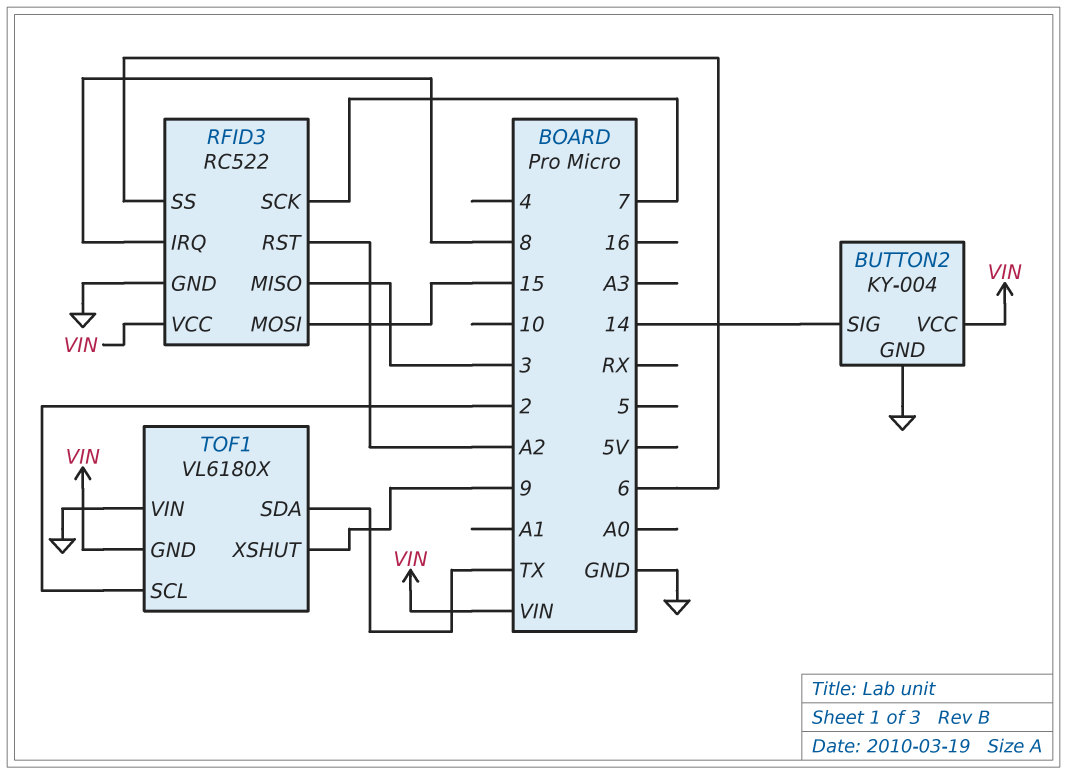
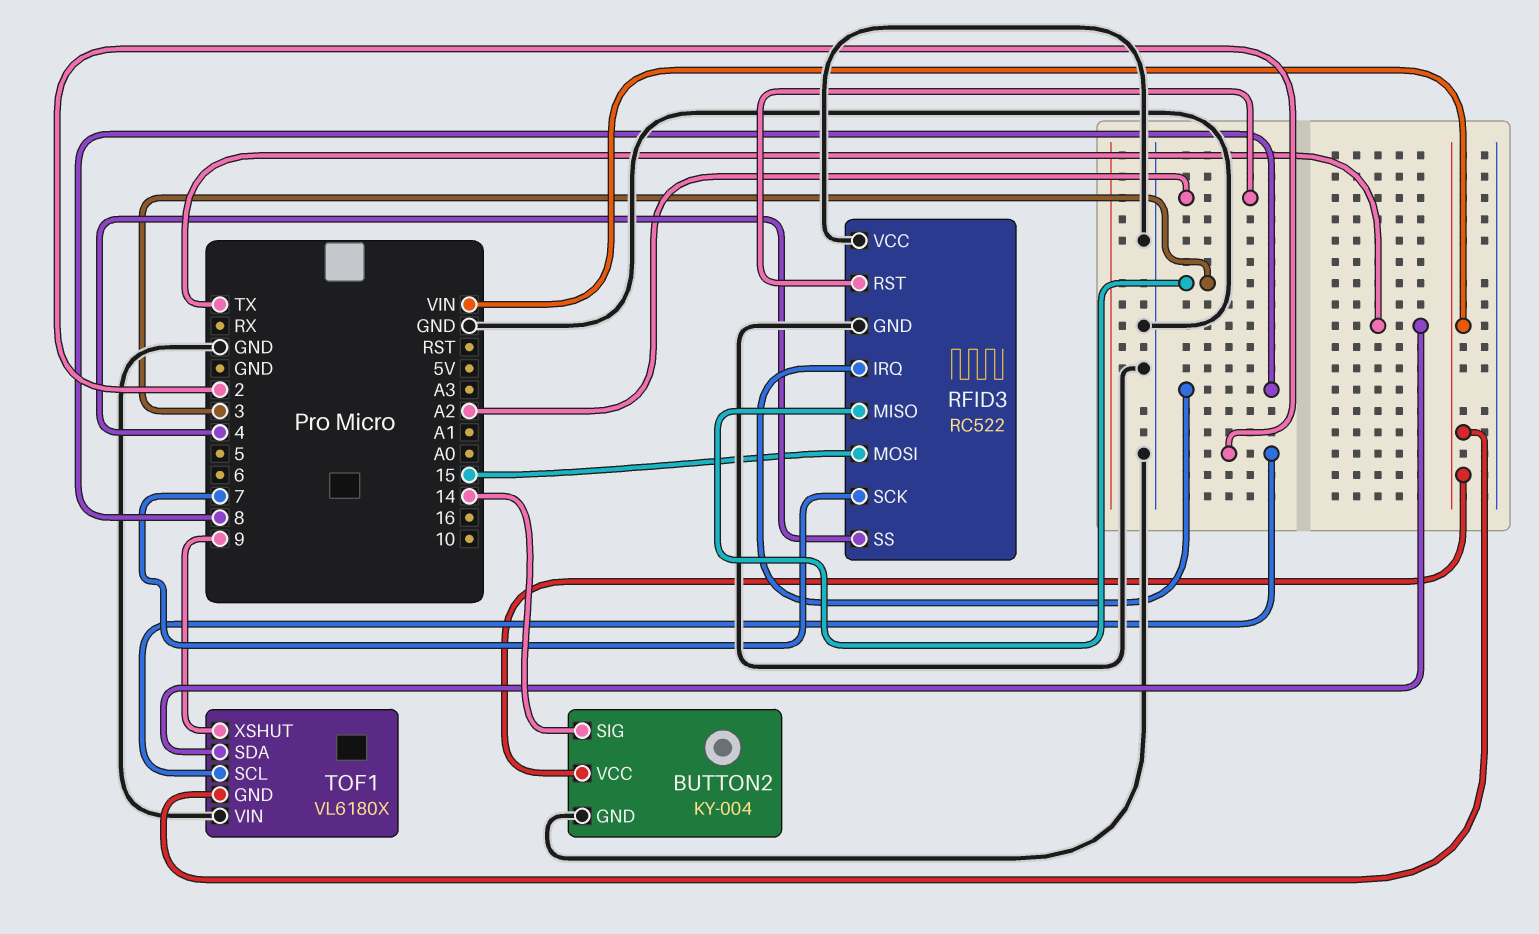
RFID3 pin SS: 6 -> 4
RFID3 pin VCC: VIN -> GND

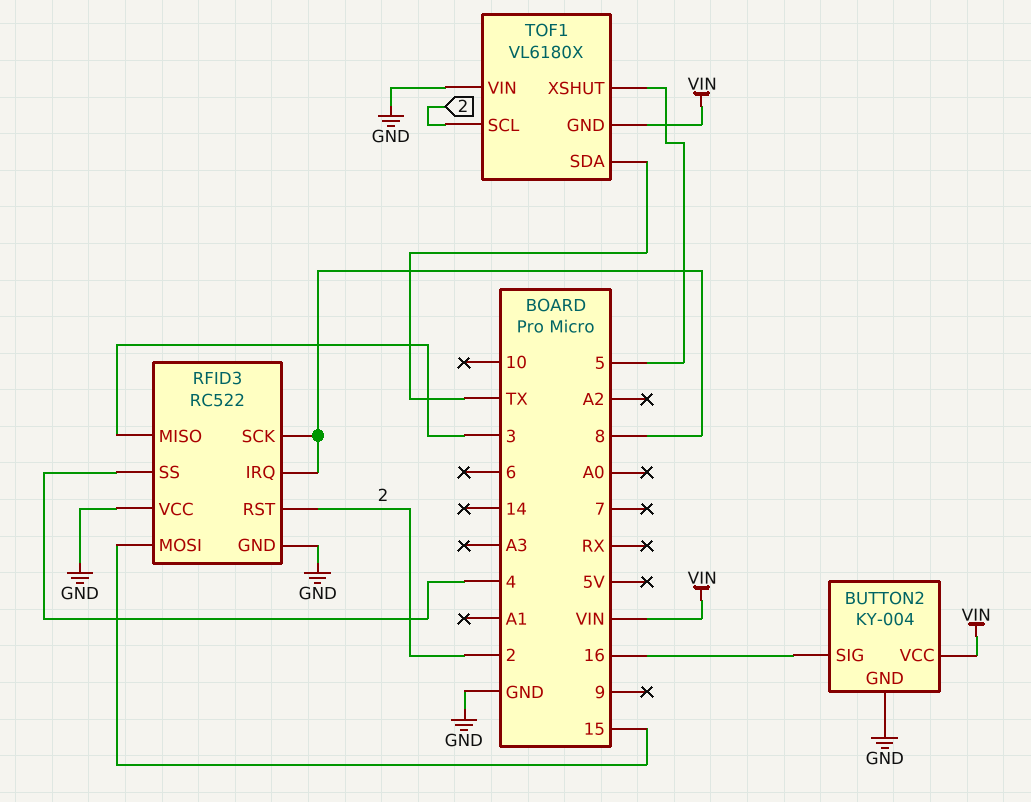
BUTTON2 pin SIG: 14 -> 16
RFID3 pin RST: A2 -> 2
RFID3 pin SCK: 7 -> 8
TOF1 pin XSHUT: 9 -> 5

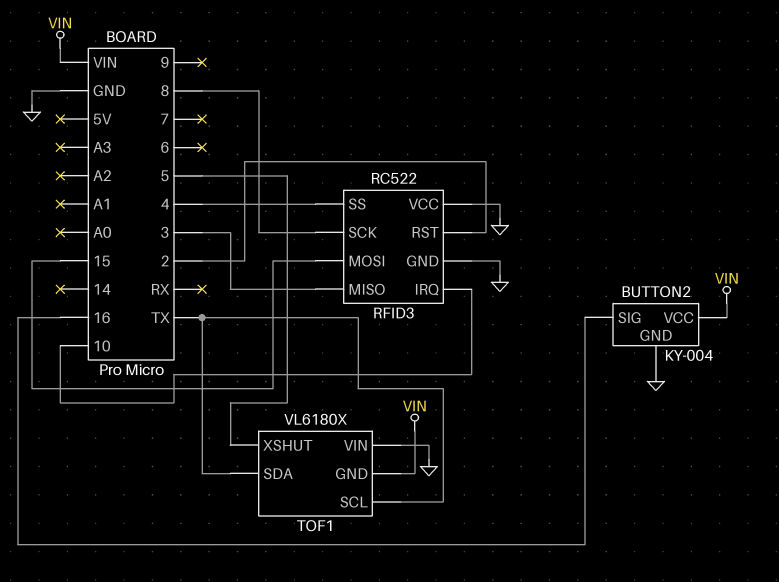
RFID3 pin IRQ: 8 -> 10
TOF1 pin SCL: 2 -> TX

